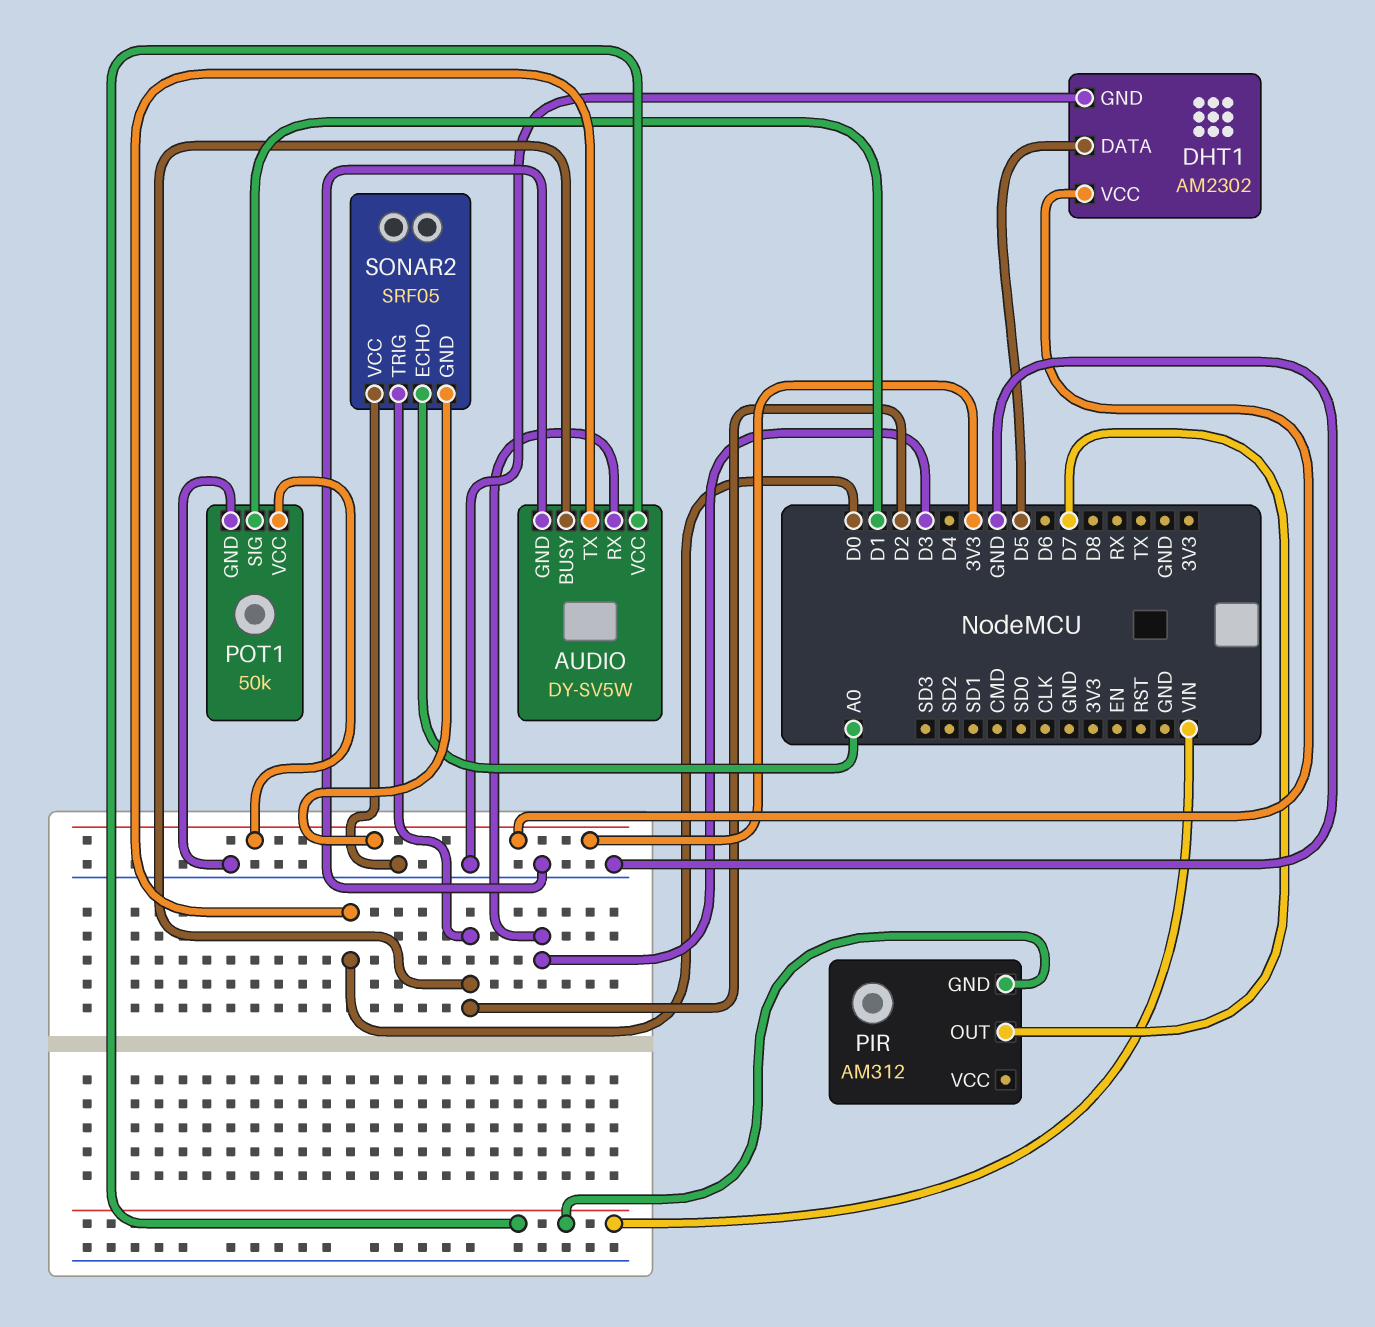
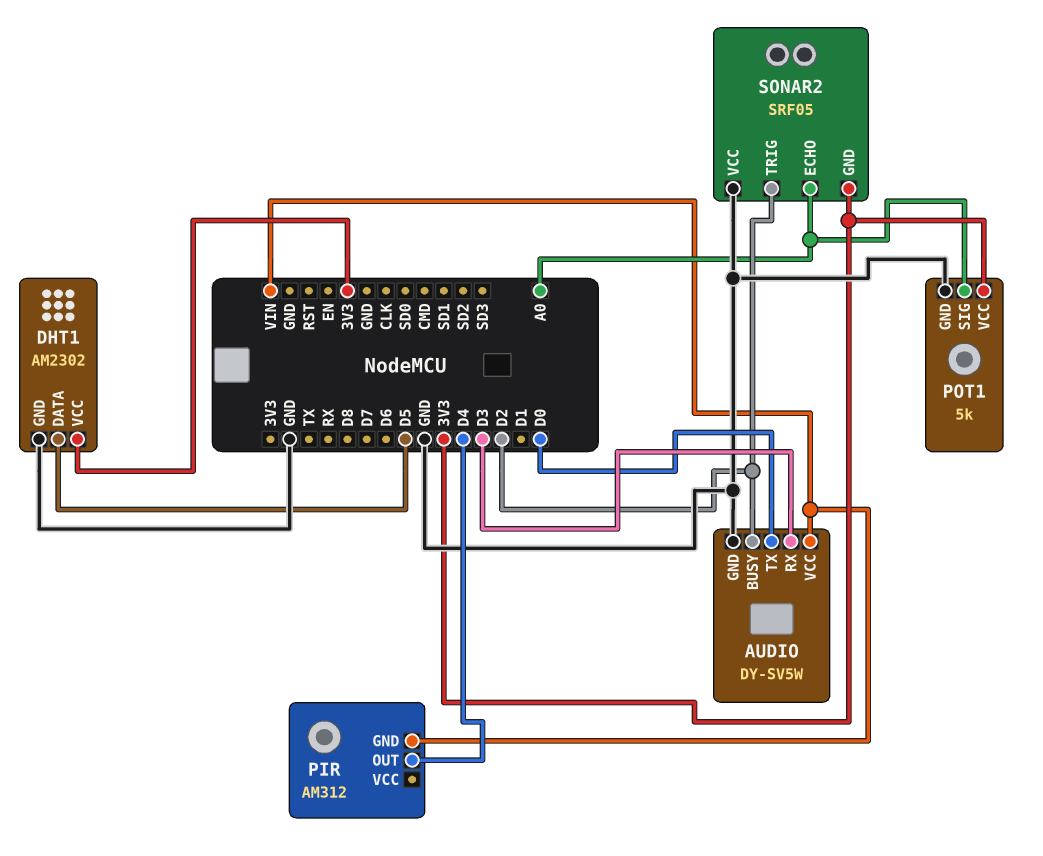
PIR pin OUT: D7 -> D4
POT1: 50k -> 5k
POT1 pin SIG: D1 -> A0

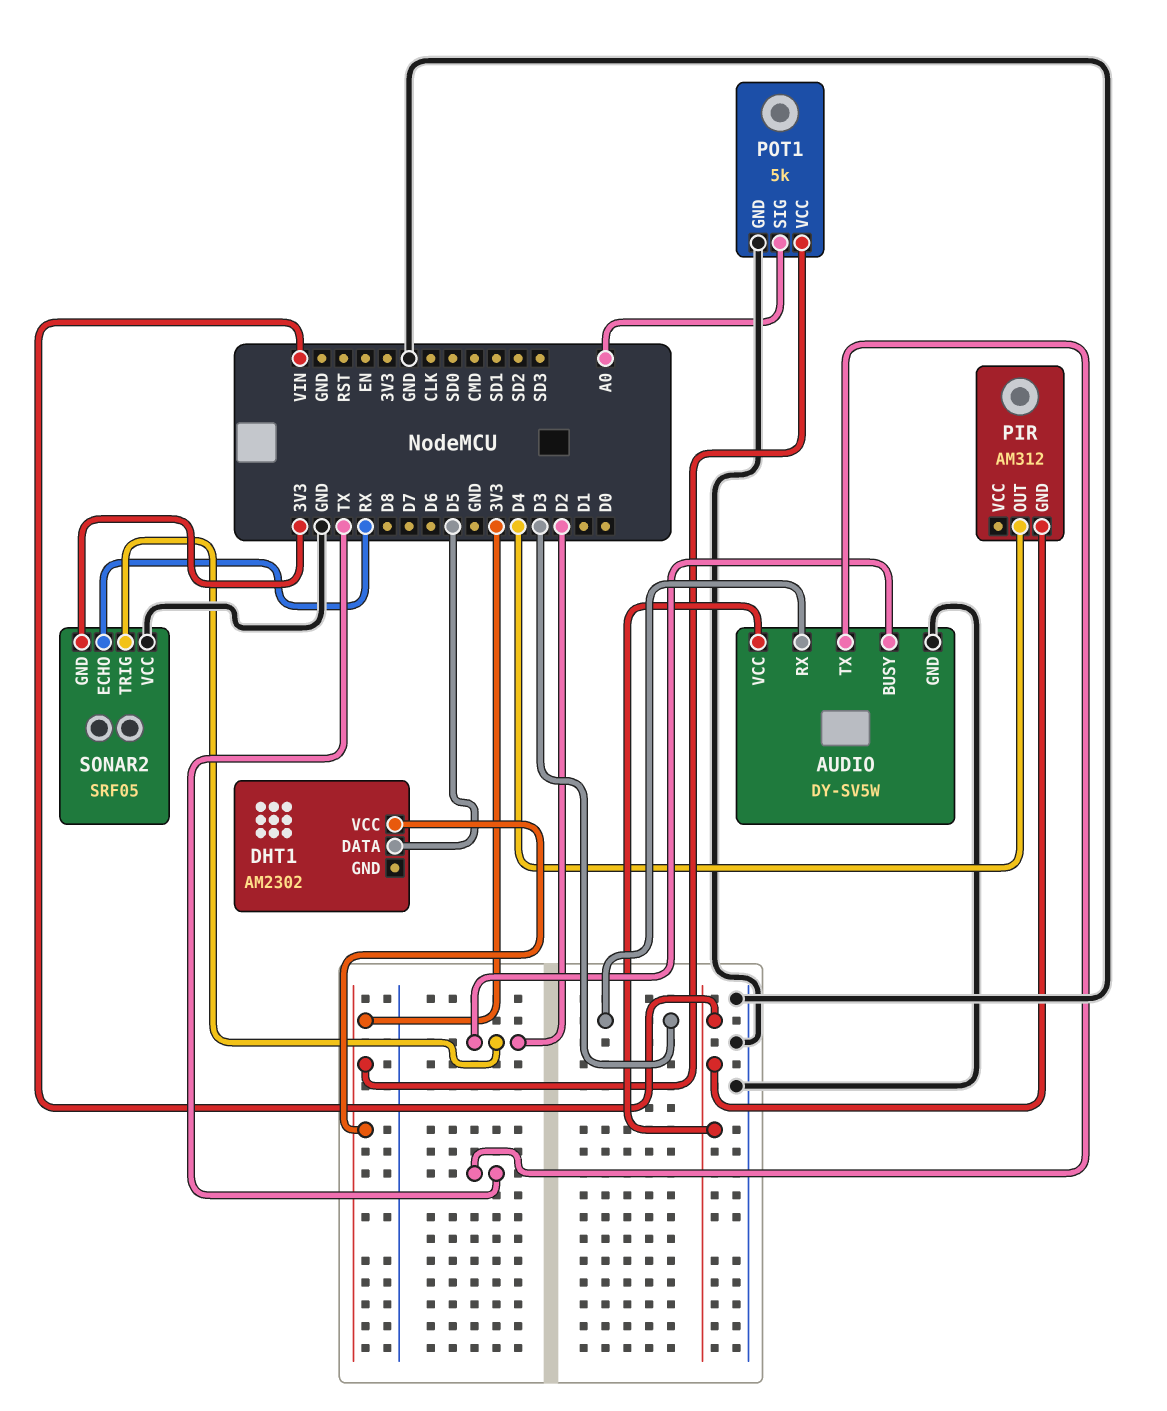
AUDIO pin TX: D0 -> TX
DHT1 pin GND: GND -> none
SONAR2 pin ECHO: A0 -> RX

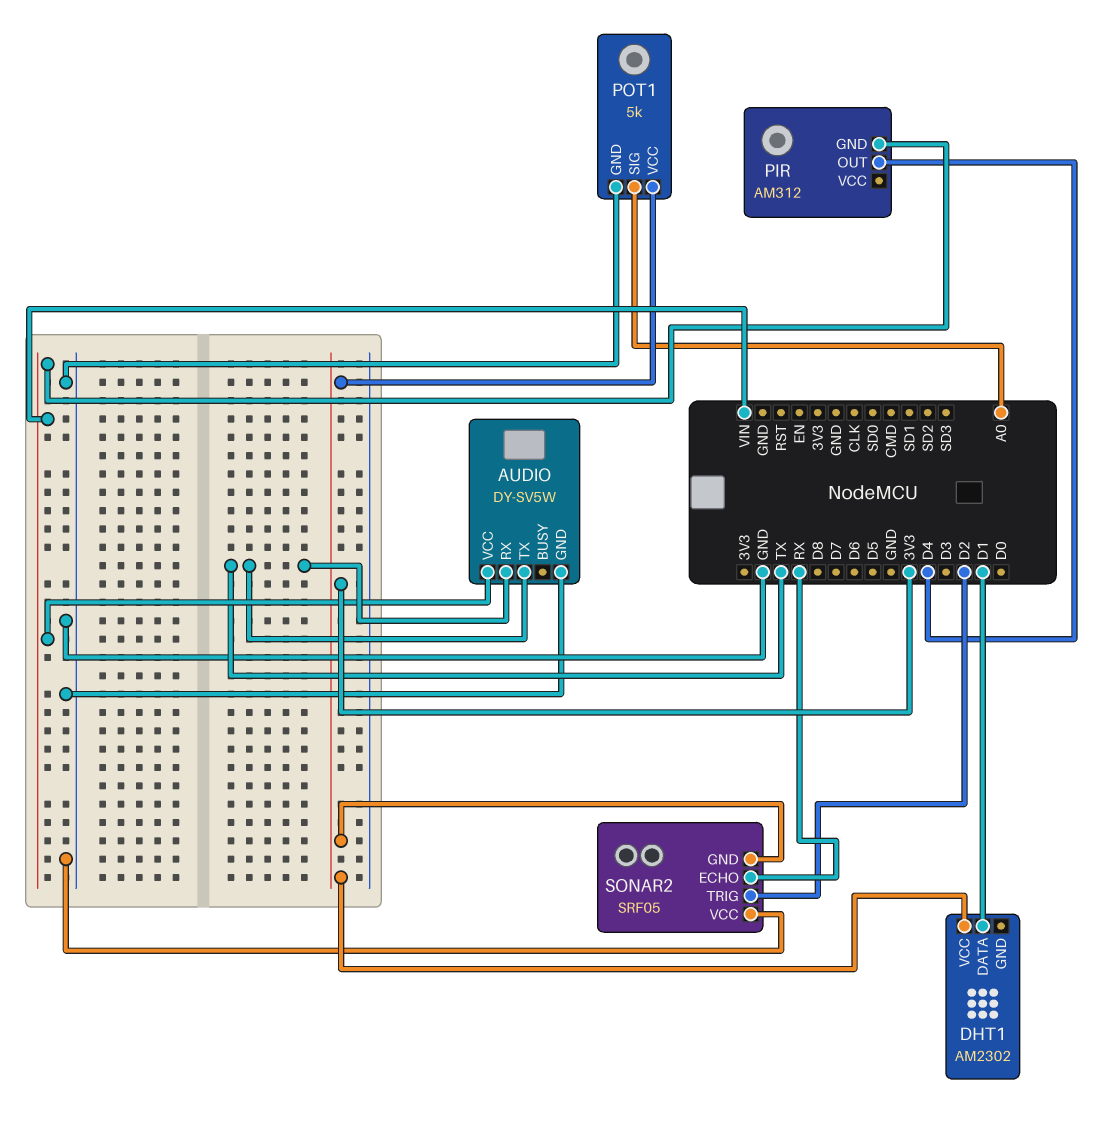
AUDIO pin BUSY: D2 -> none
AUDIO pin RX: D3 -> TX
DHT1 pin DATA: D5 -> D1

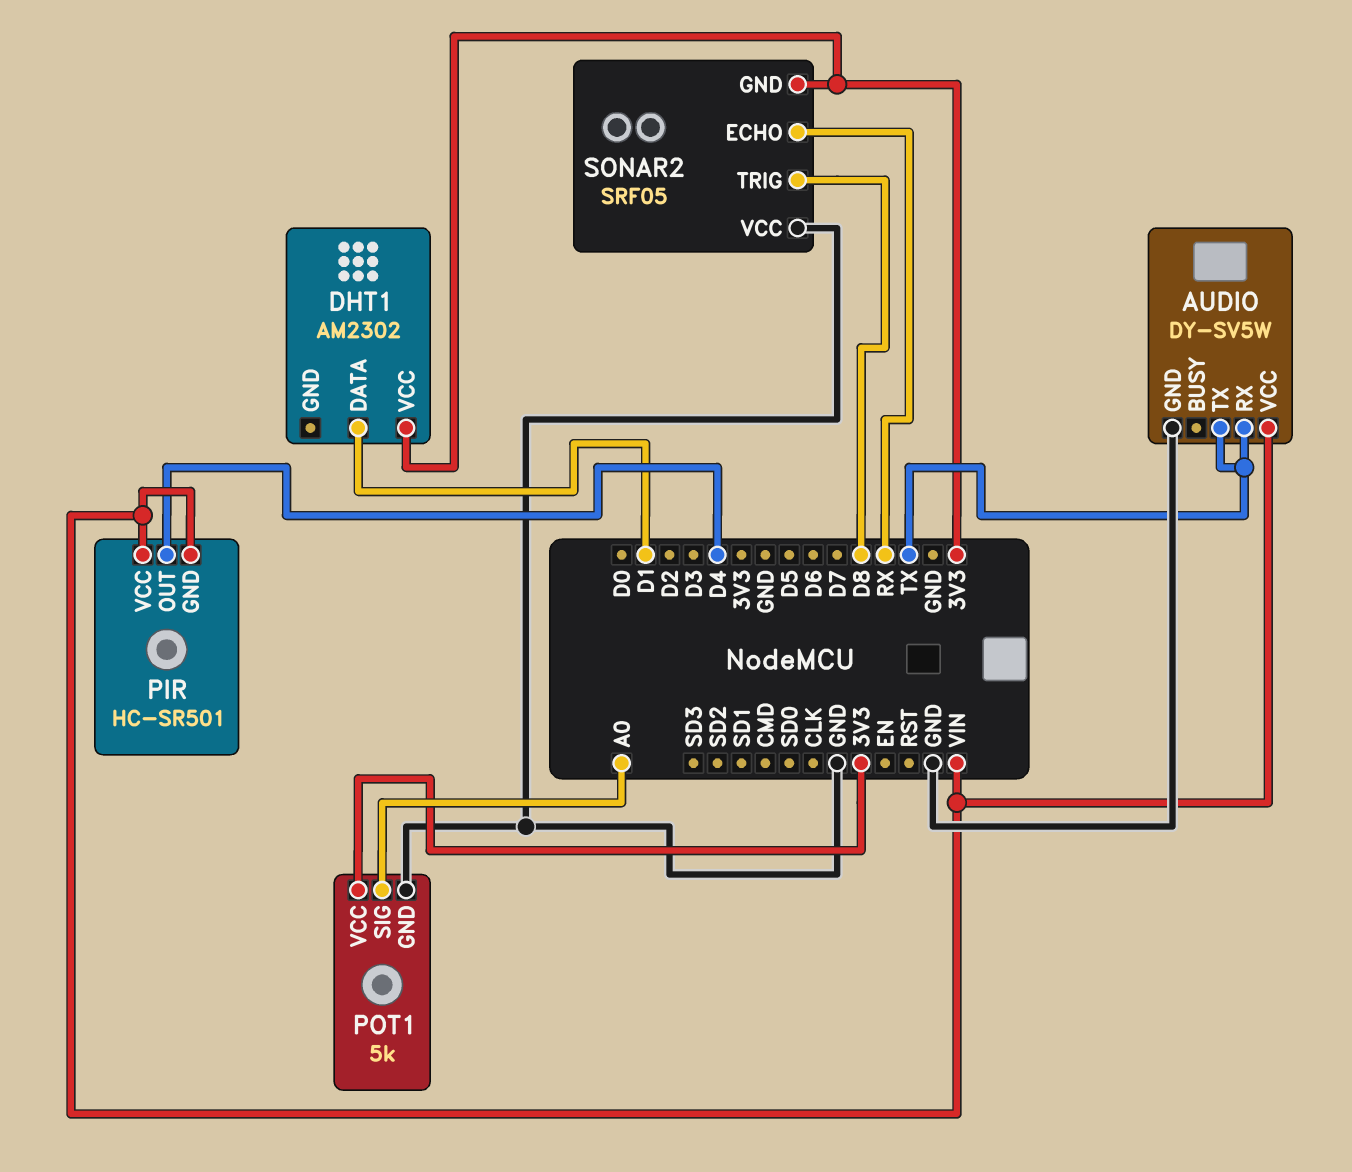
PIR: AM312 -> HC-SR501
PIR pin VCC: none -> VIN
SONAR2 pin TRIG: D2 -> D8

